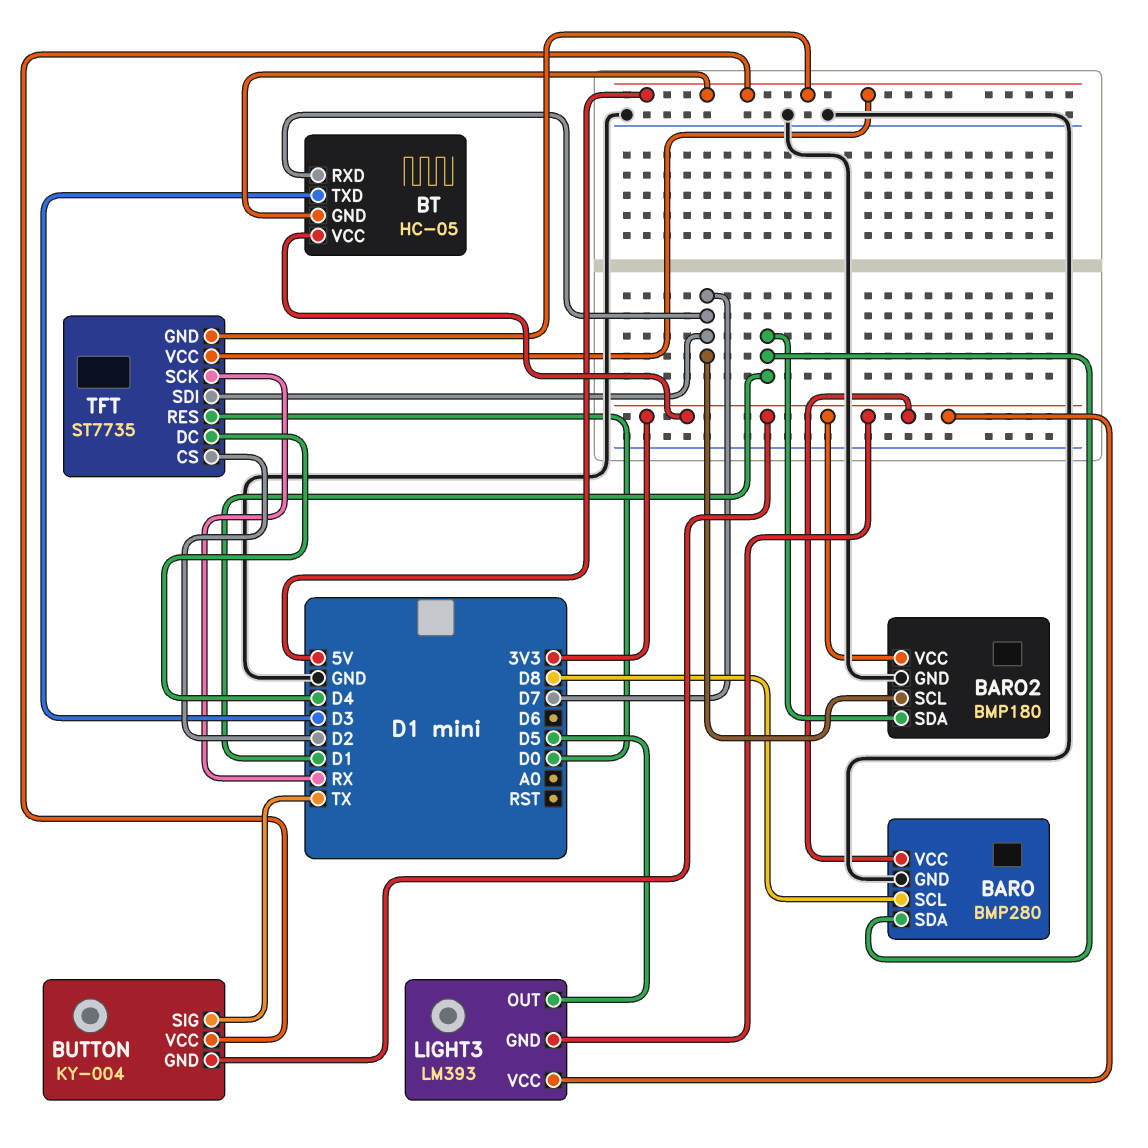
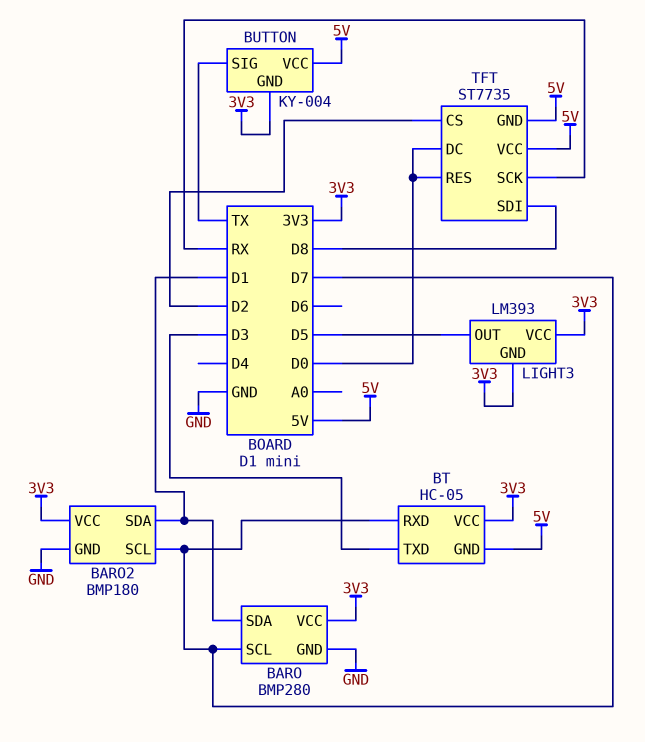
BARO pin SCL: D8 -> D7
TFT pin DC: D4 -> D0
TFT pin SDI: D7 -> D8

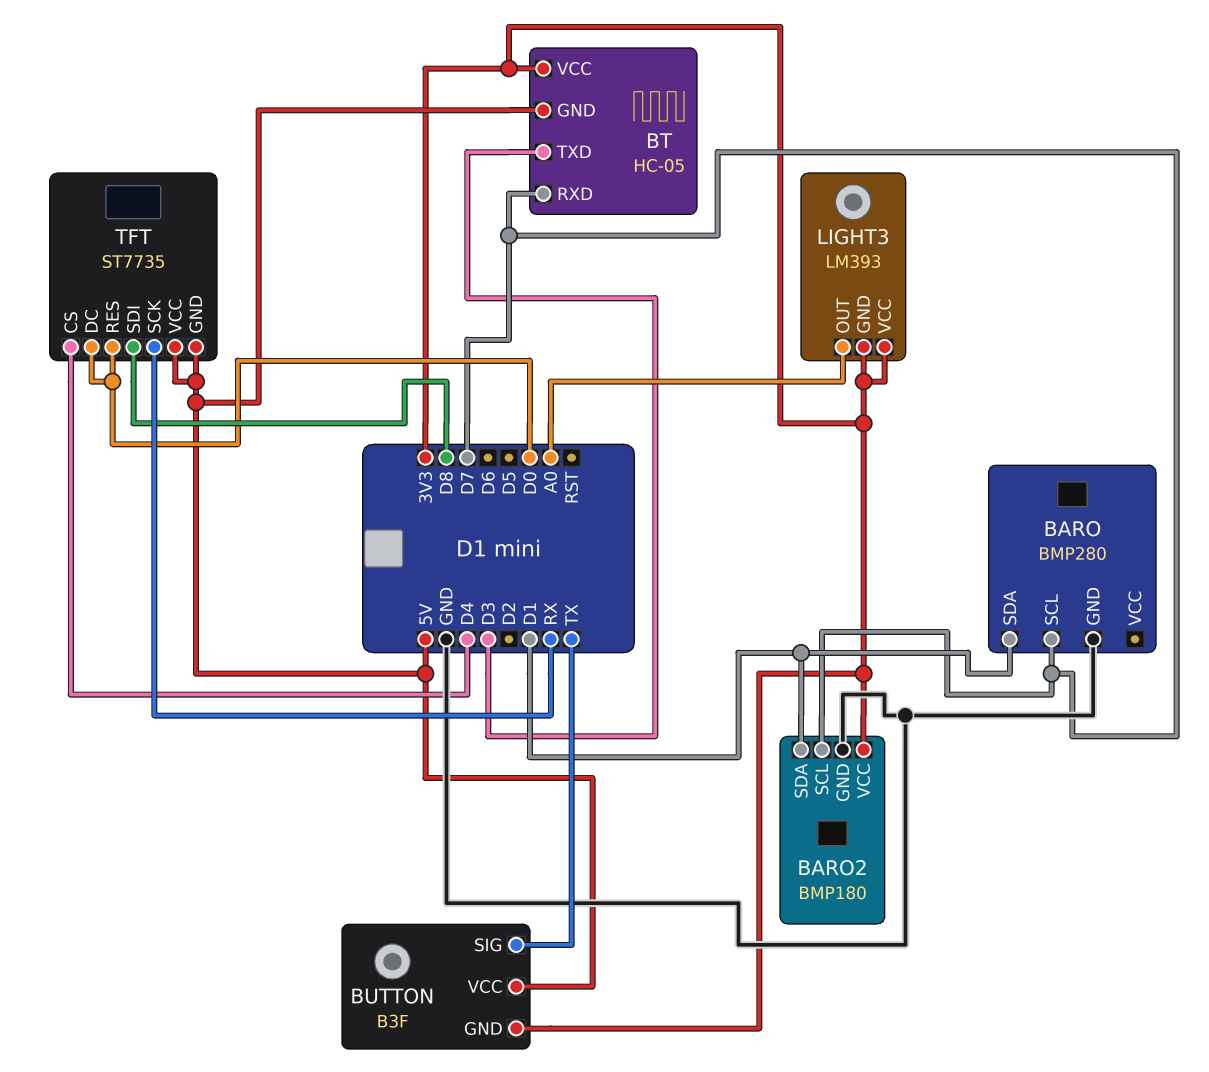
BARO pin VCC: 3V3 -> none
BUTTON: KY-004 -> B3F
LIGHT3 pin OUT: D5 -> A0
TFT pin CS: D2 -> D4

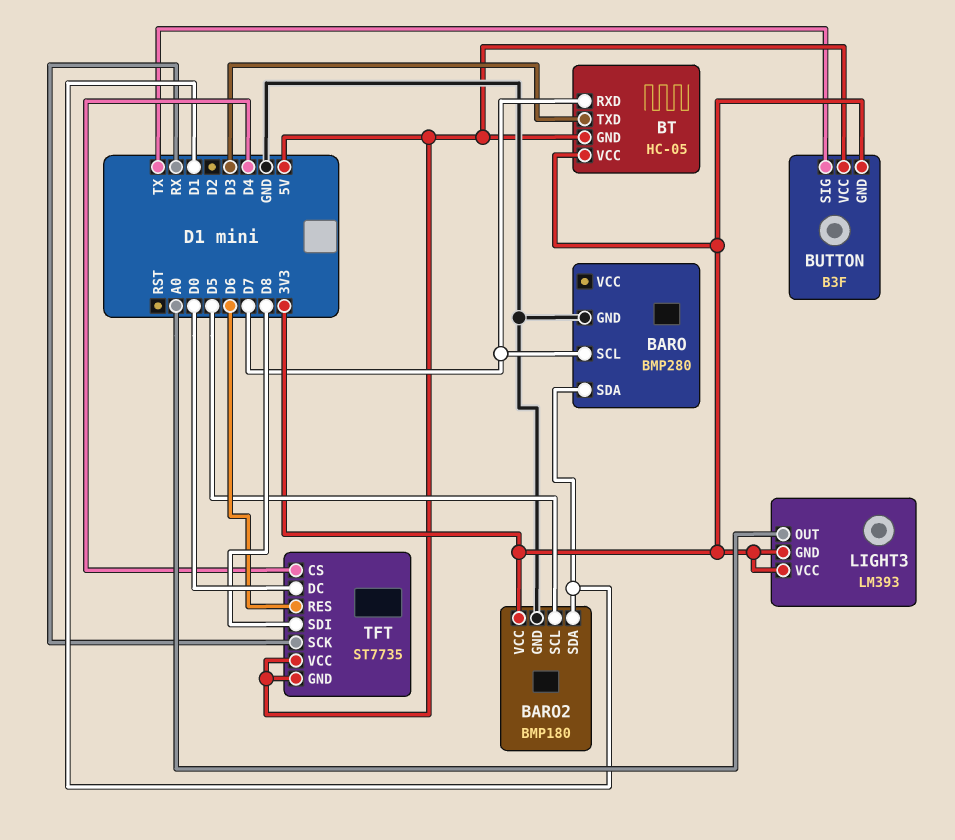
BARO2 pin SCL: D7 -> D5
TFT pin RES: D0 -> D6

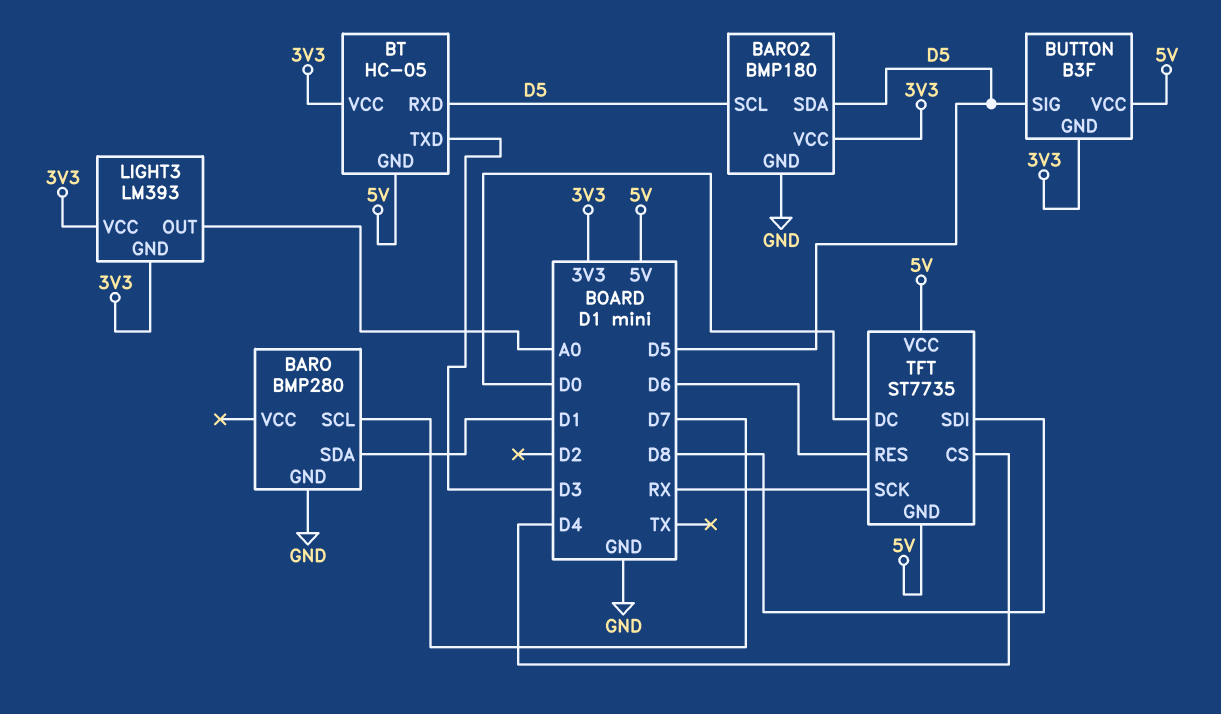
BARO2 pin SDA: D1 -> D5
BT pin RXD: D7 -> D5
BUTTON pin SIG: TX -> D5

